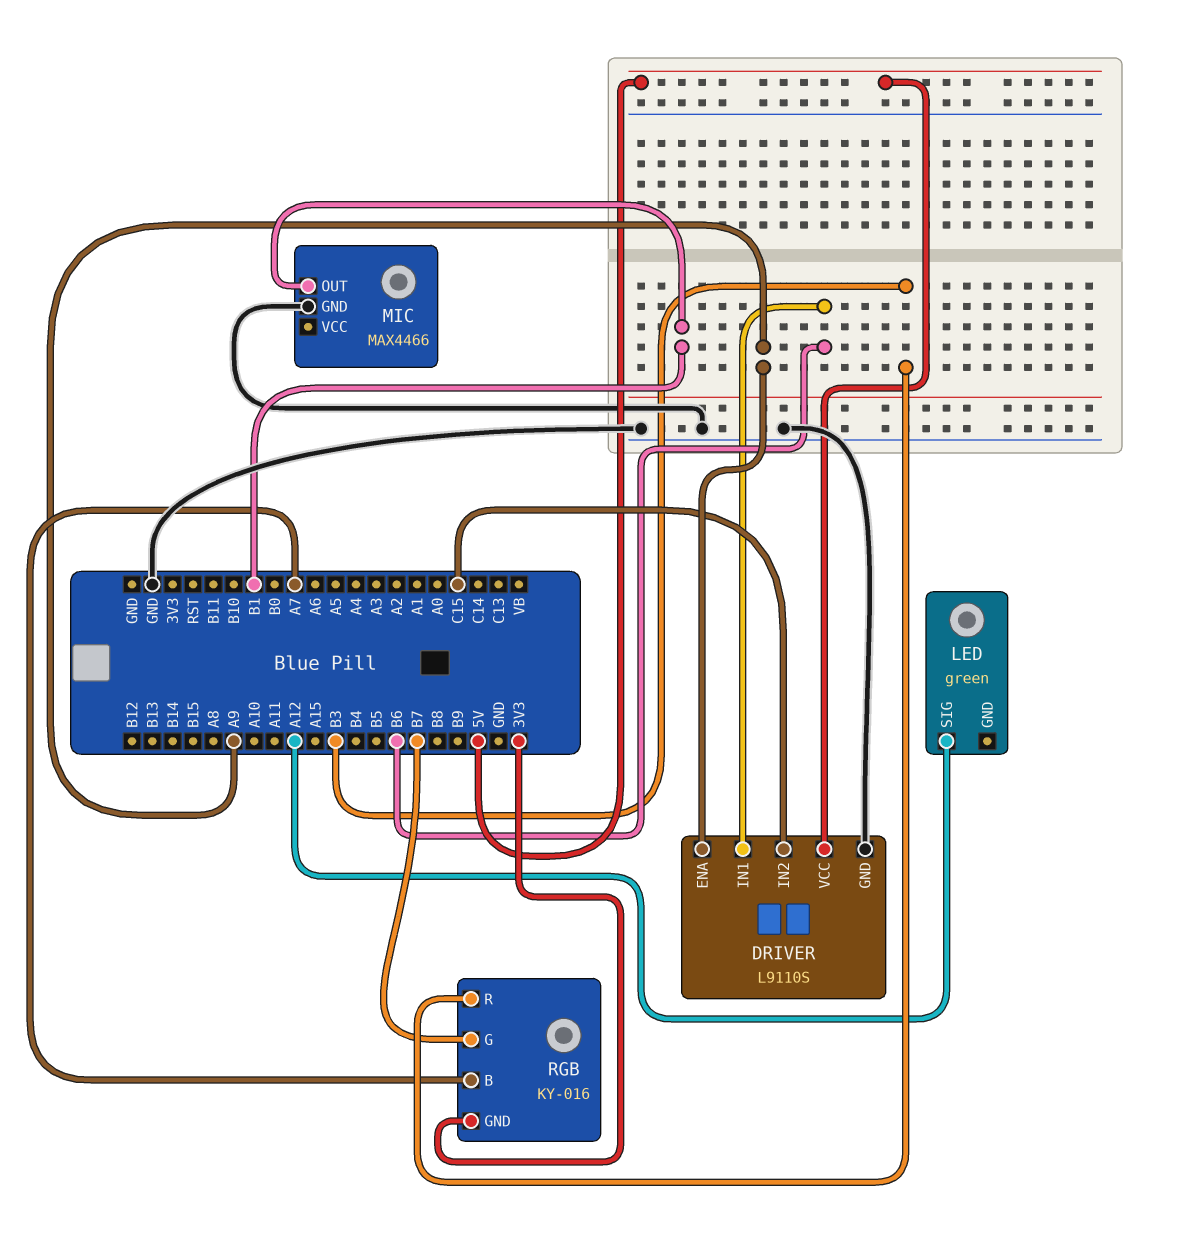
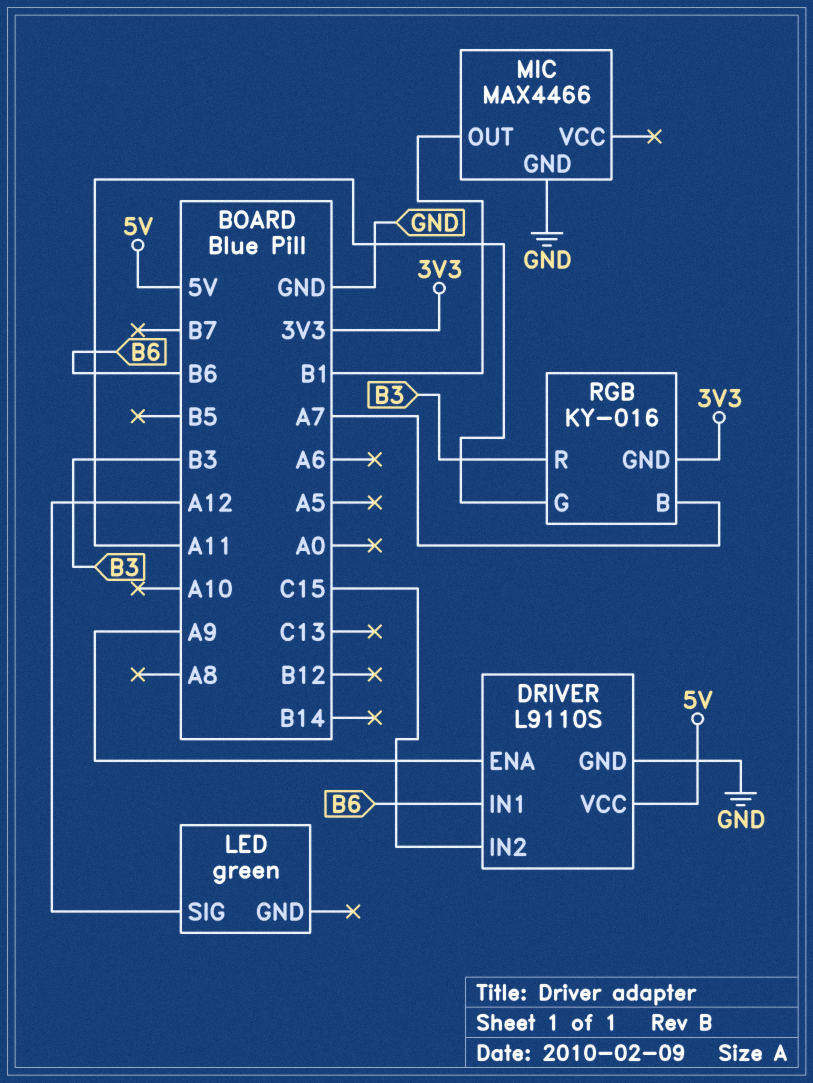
RGB pin G: B7 -> A11

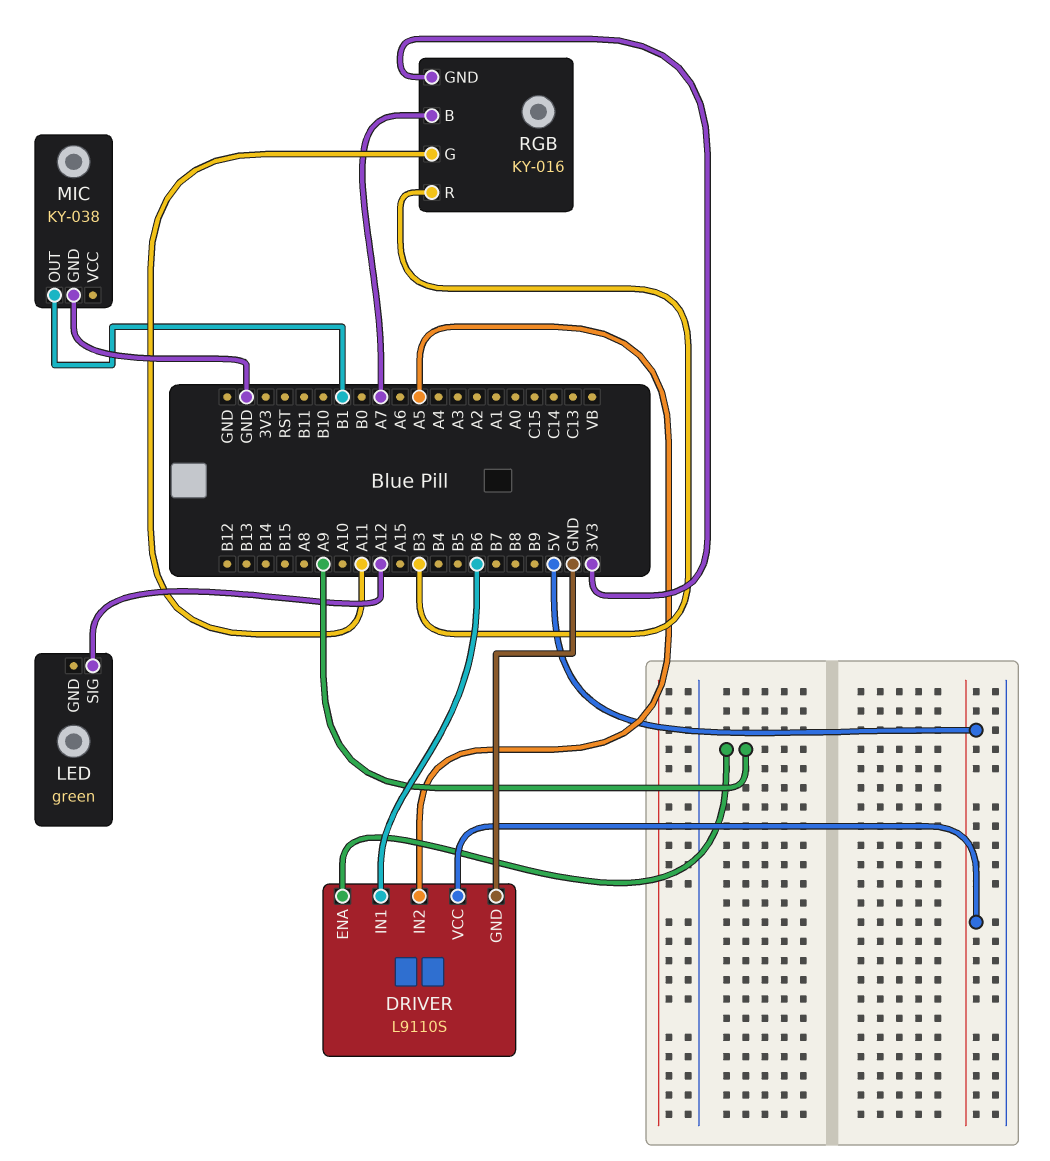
DRIVER pin IN2: C15 -> A5
MIC: MAX4466 -> KY-038

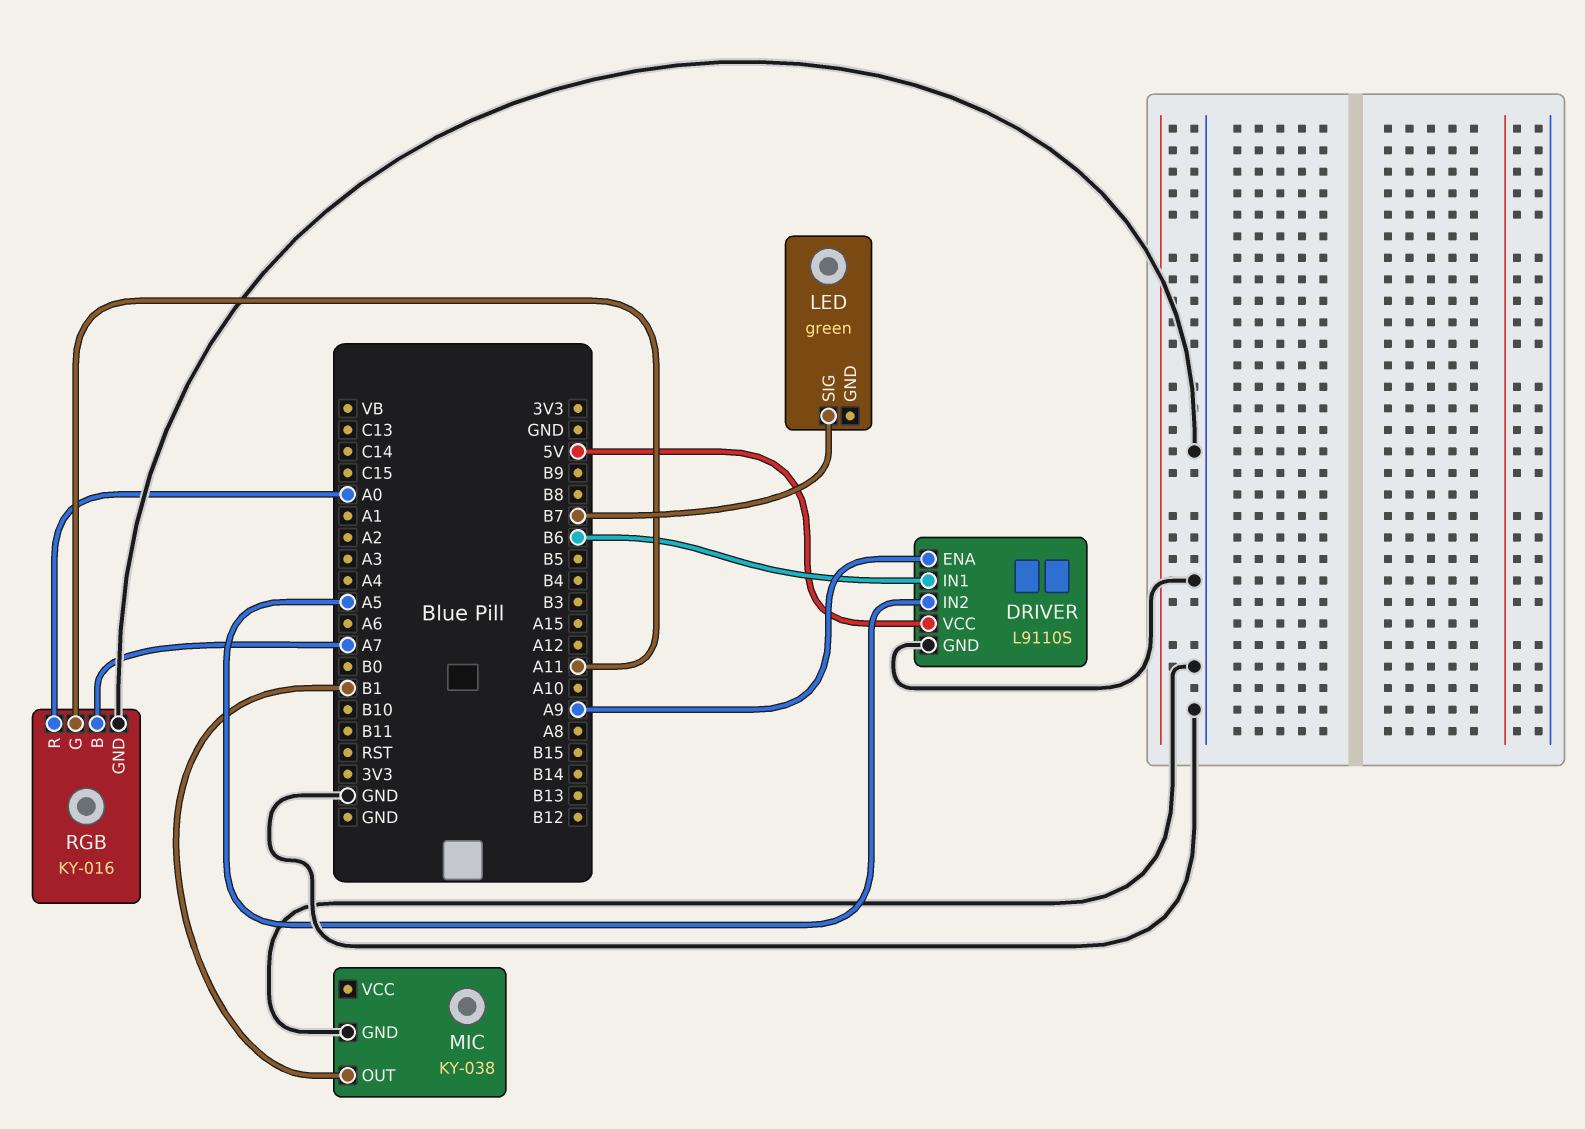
LED pin SIG: A12 -> B7
RGB pin GND: 3V3 -> GND
RGB pin R: B3 -> A0

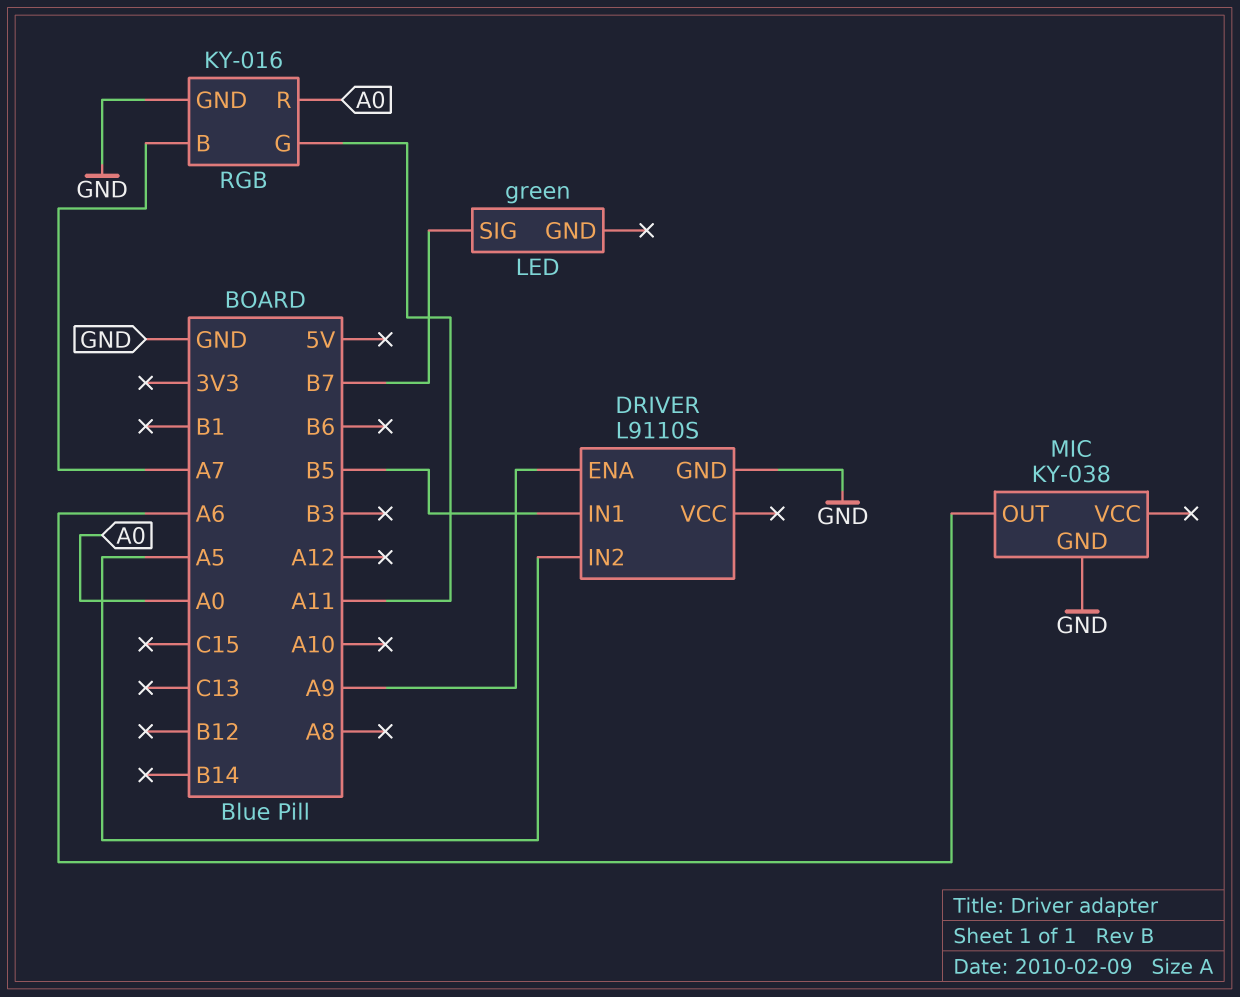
DRIVER pin IN1: B6 -> B5
DRIVER pin VCC: 5V -> none
MIC pin OUT: B1 -> A6

